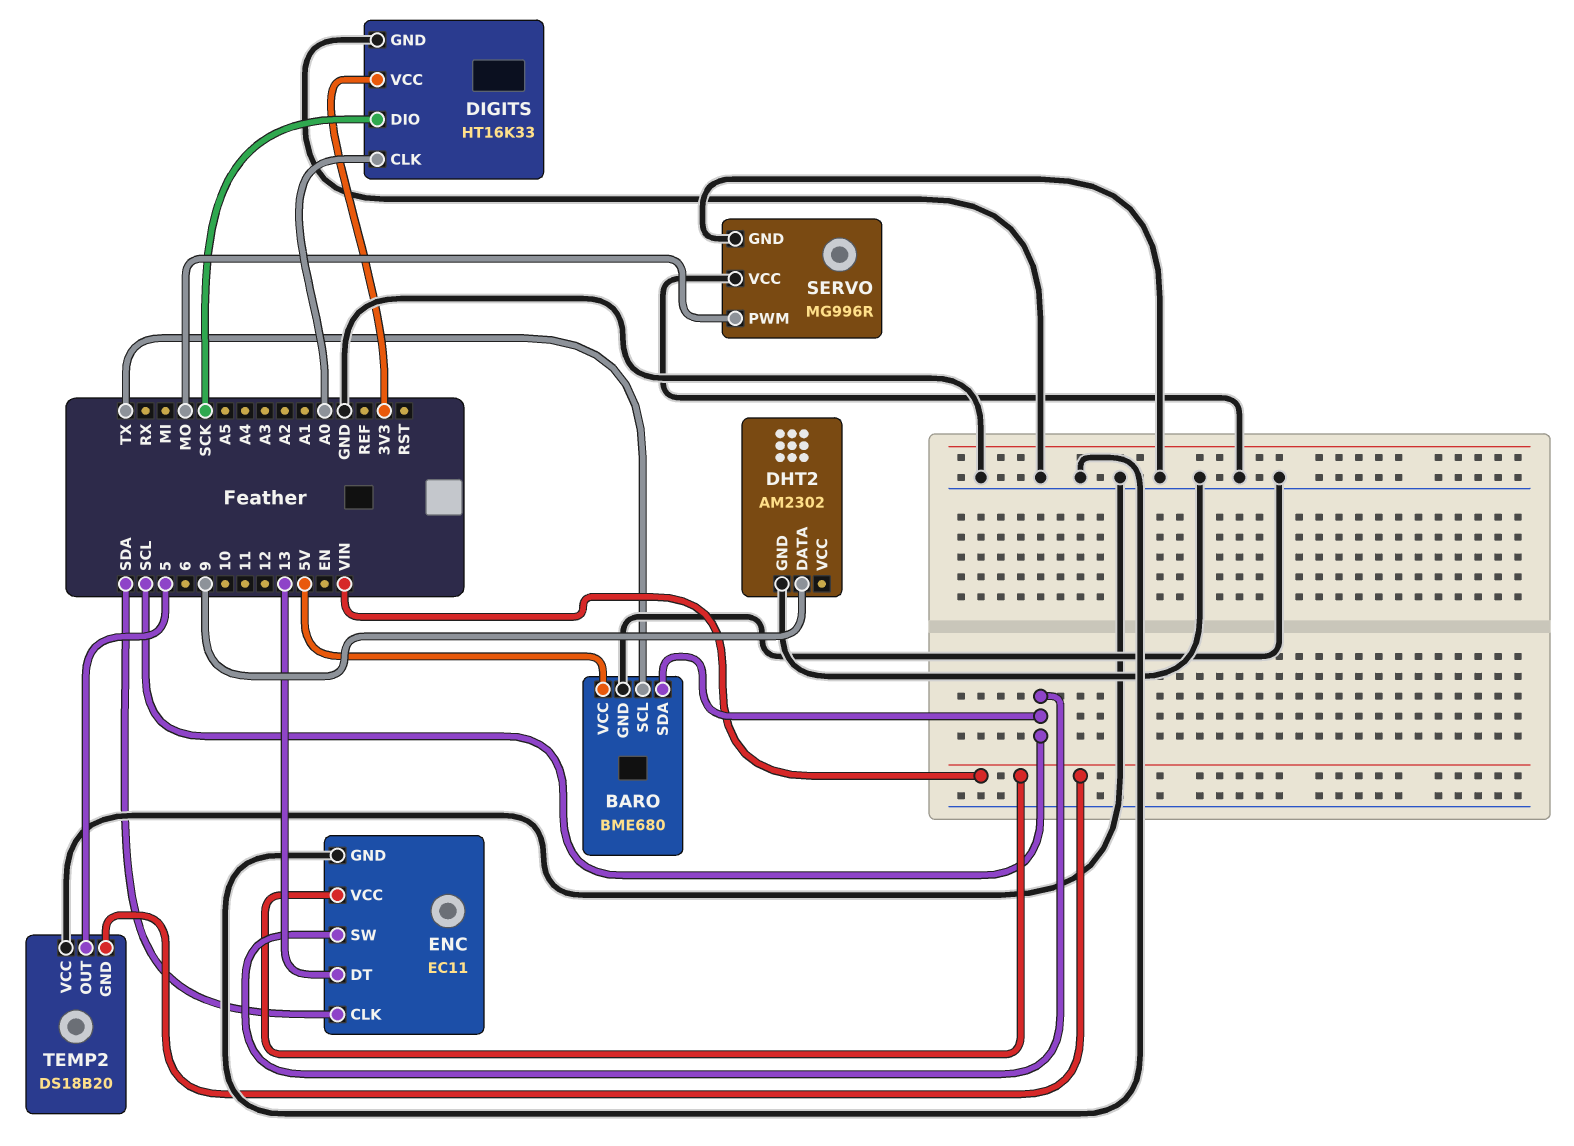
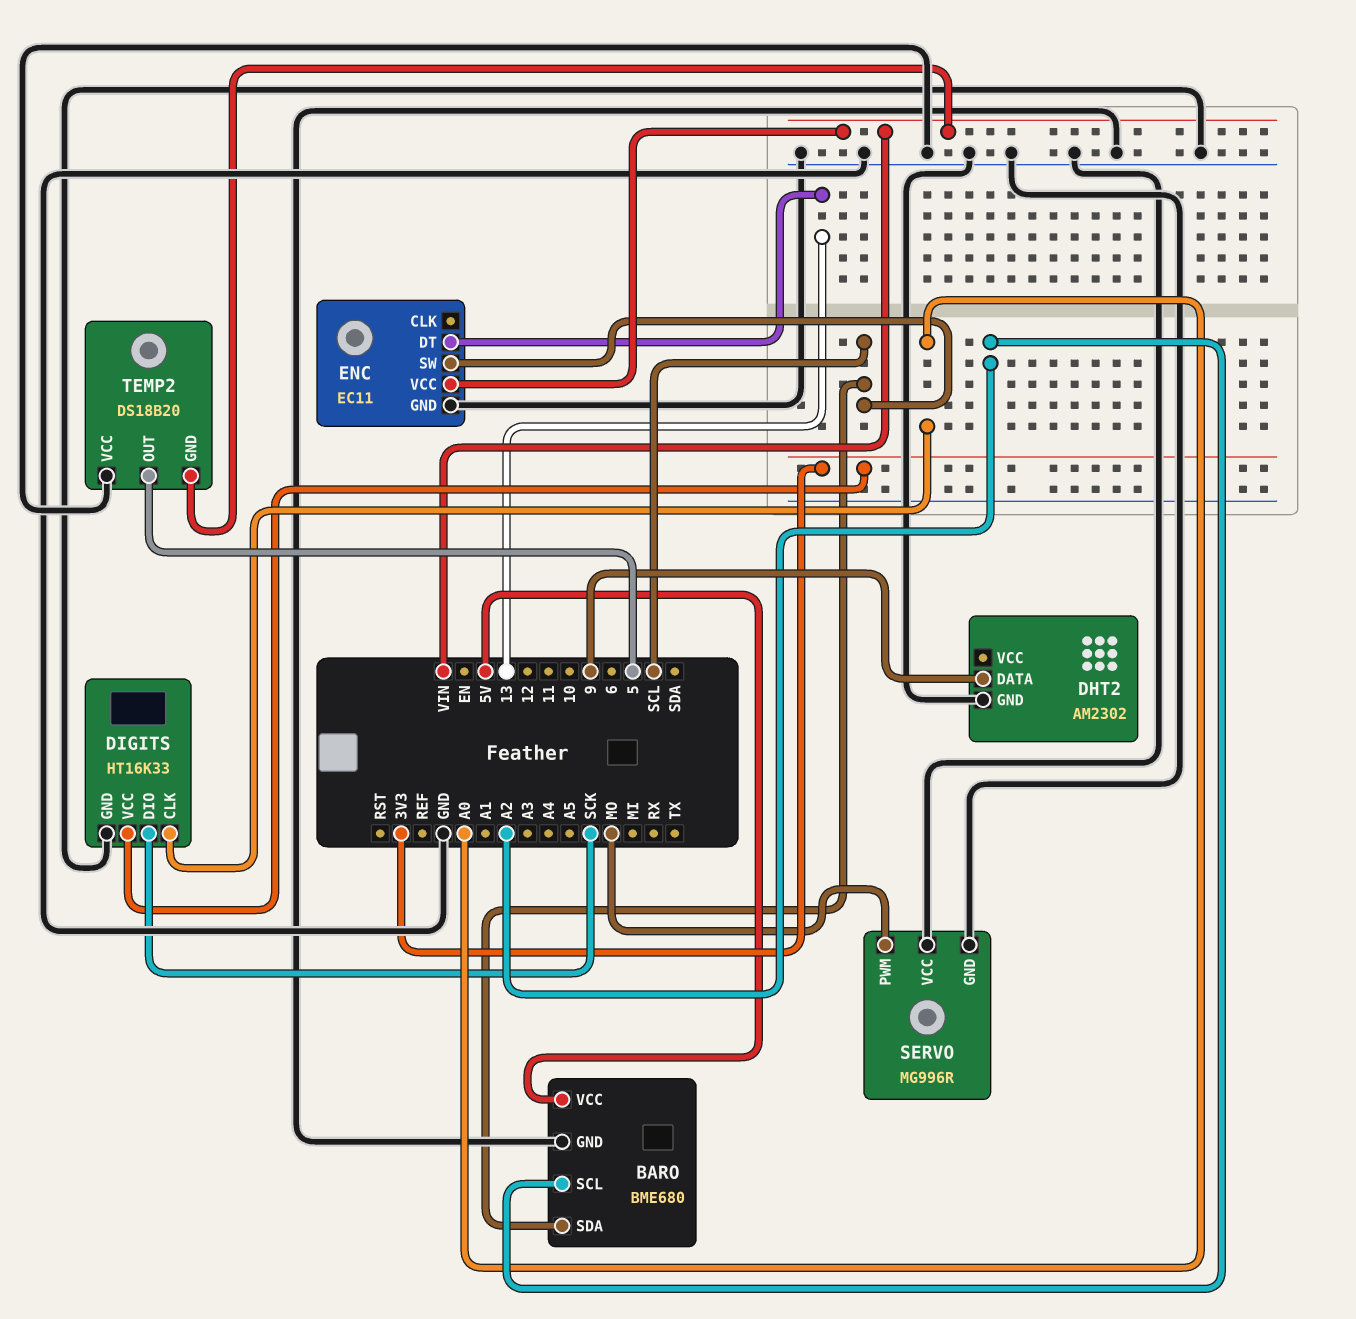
BARO pin SCL: TX -> A2
ENC pin CLK: SDA -> none

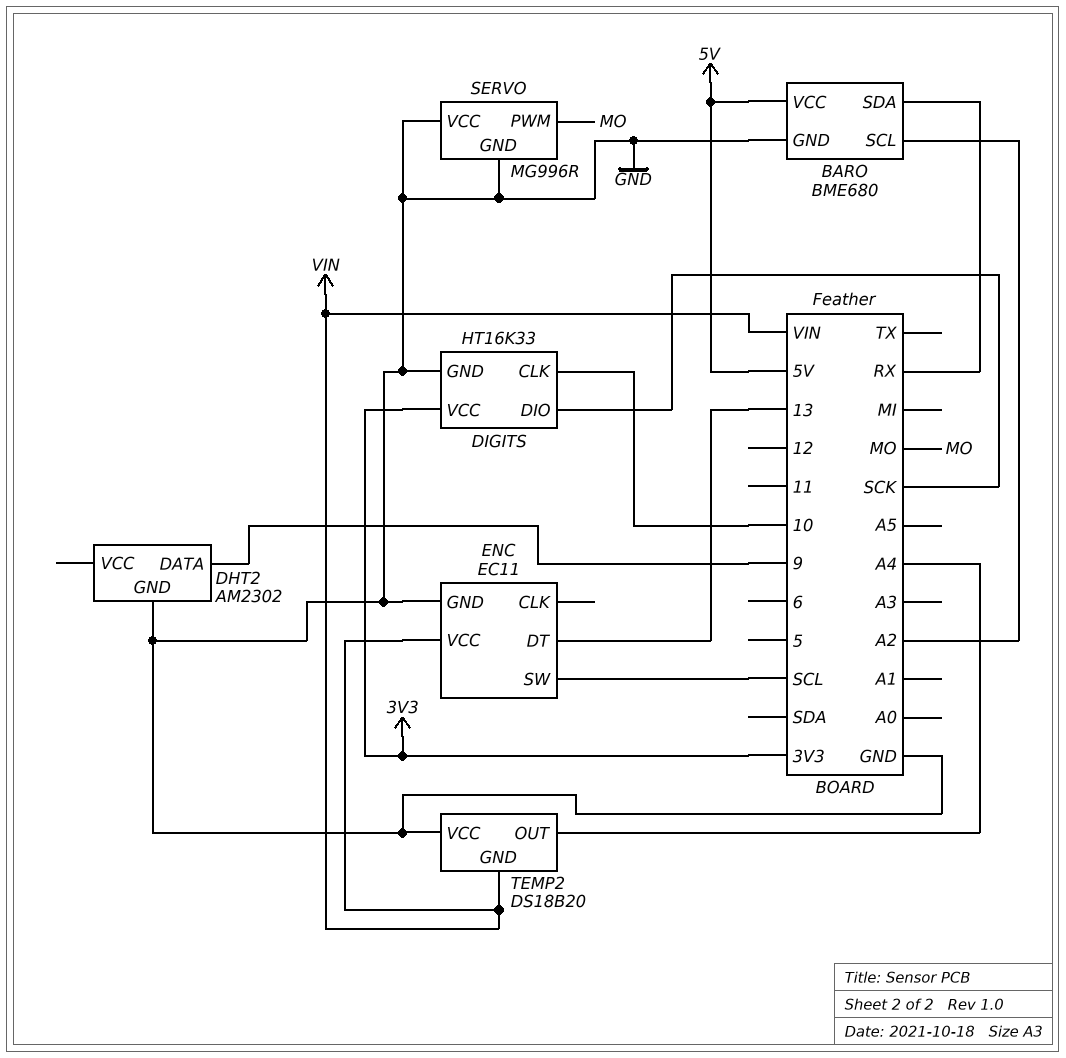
BARO pin SDA: SCL -> RX
DIGITS pin CLK: A0 -> 10
TEMP2 pin OUT: 5 -> A4

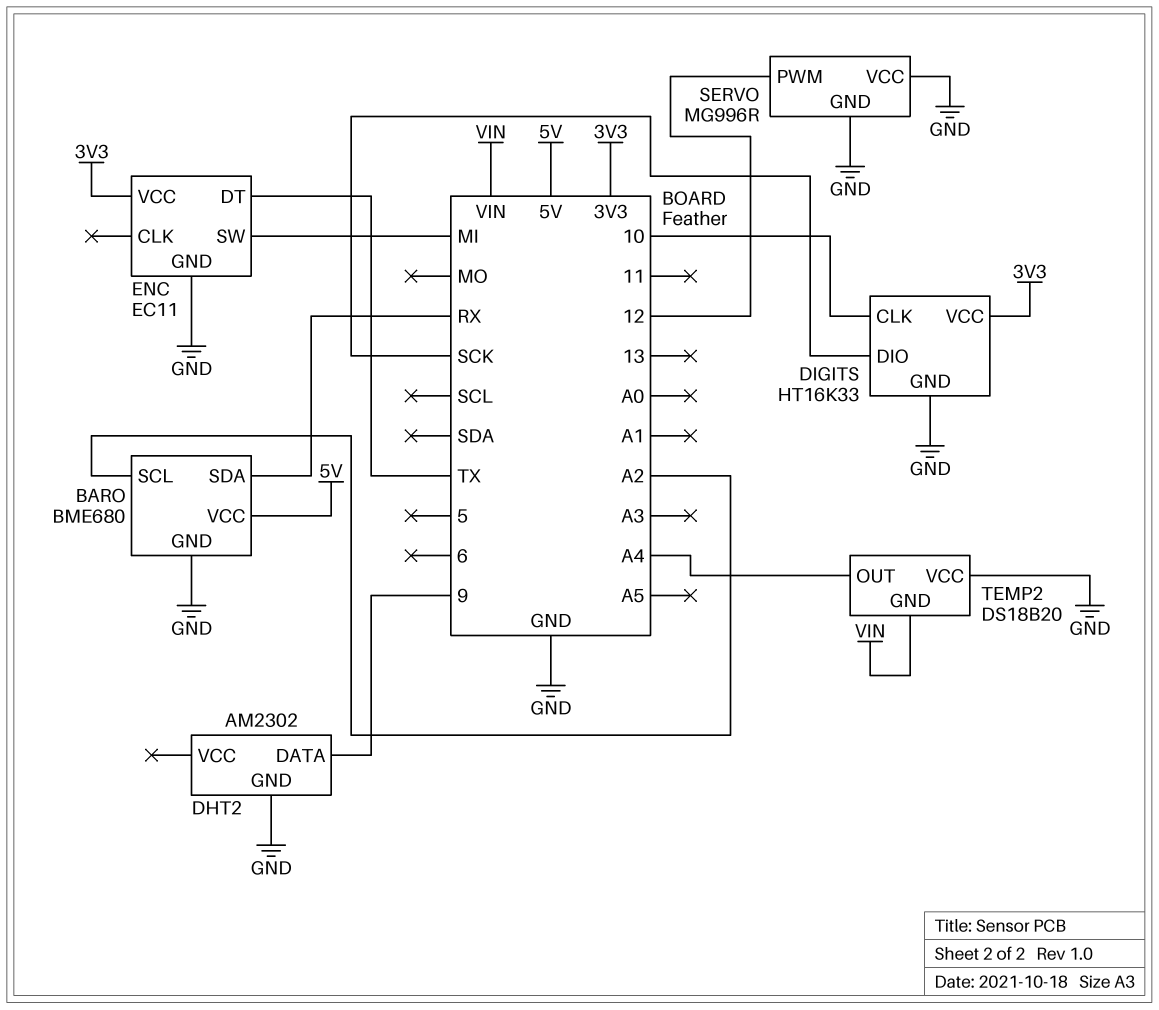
ENC pin DT: 13 -> TX
ENC pin SW: SCL -> MI
ENC pin VCC: VIN -> 3V3
SERVO pin PWM: MO -> 12

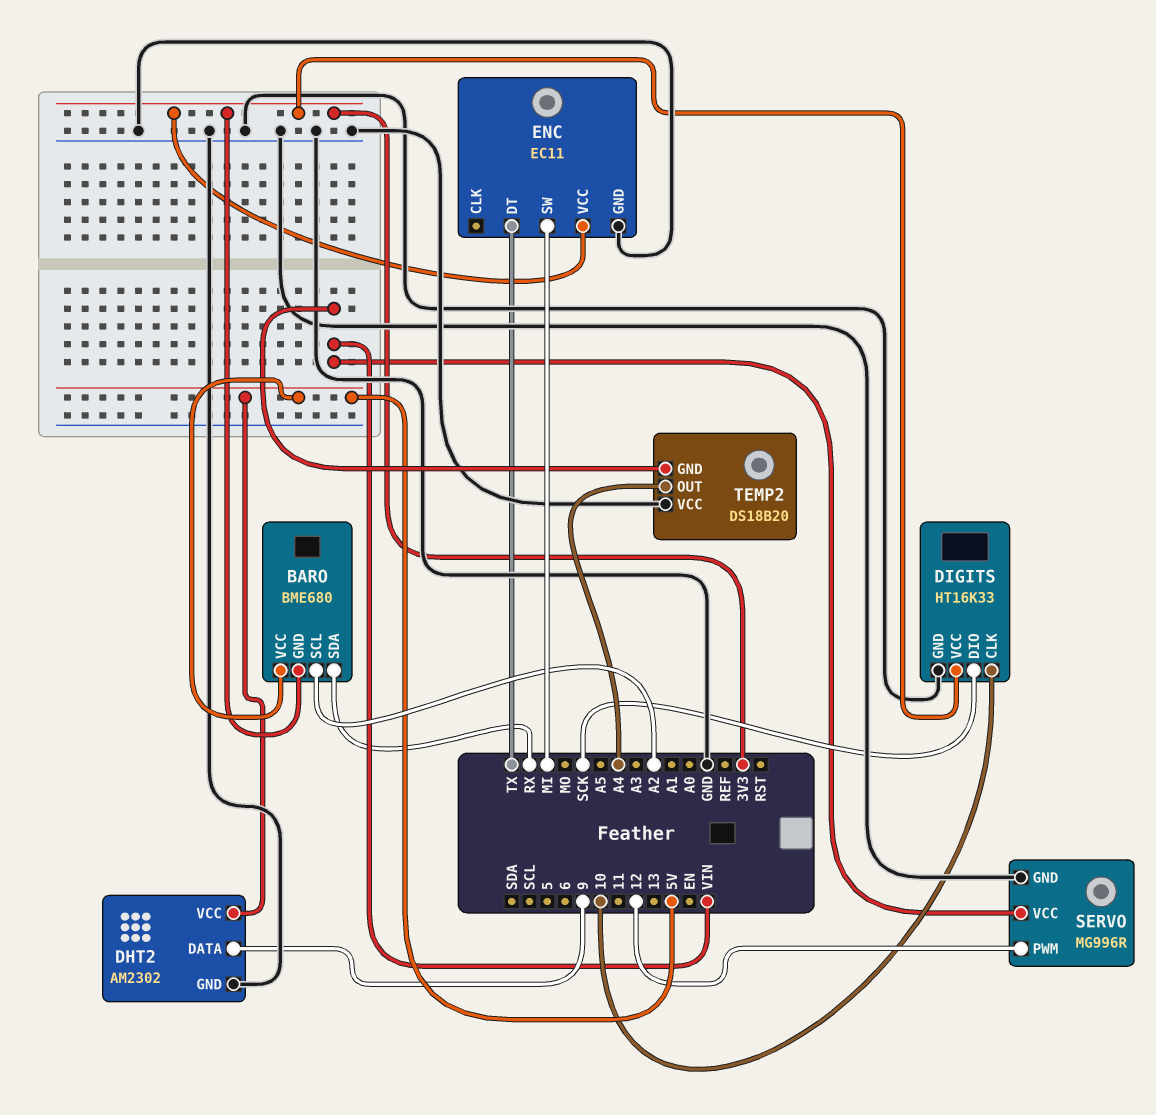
BARO pin GND: GND -> 3V3
DHT2 pin VCC: none -> 5V
SERVO pin VCC: GND -> VIN

